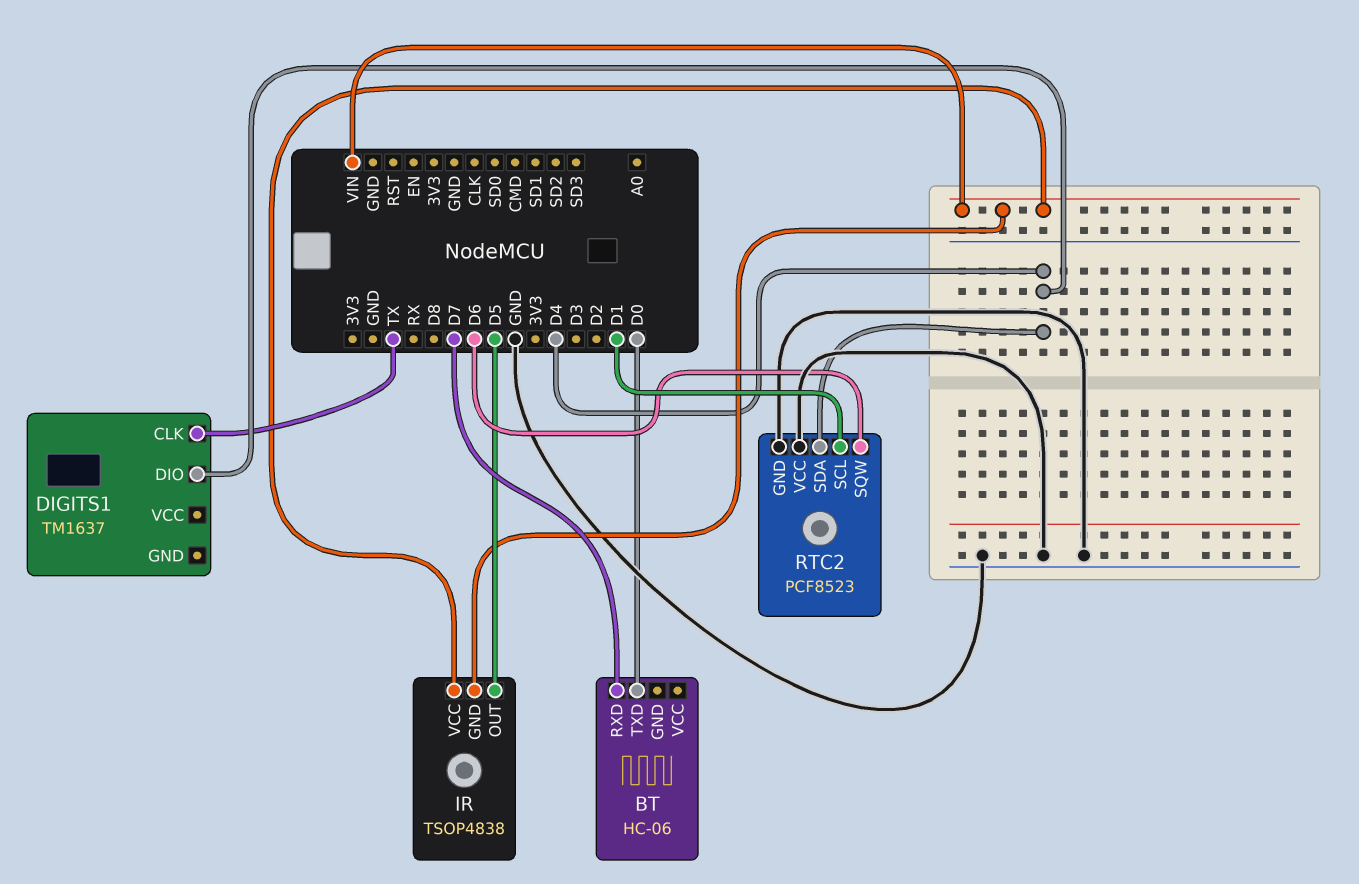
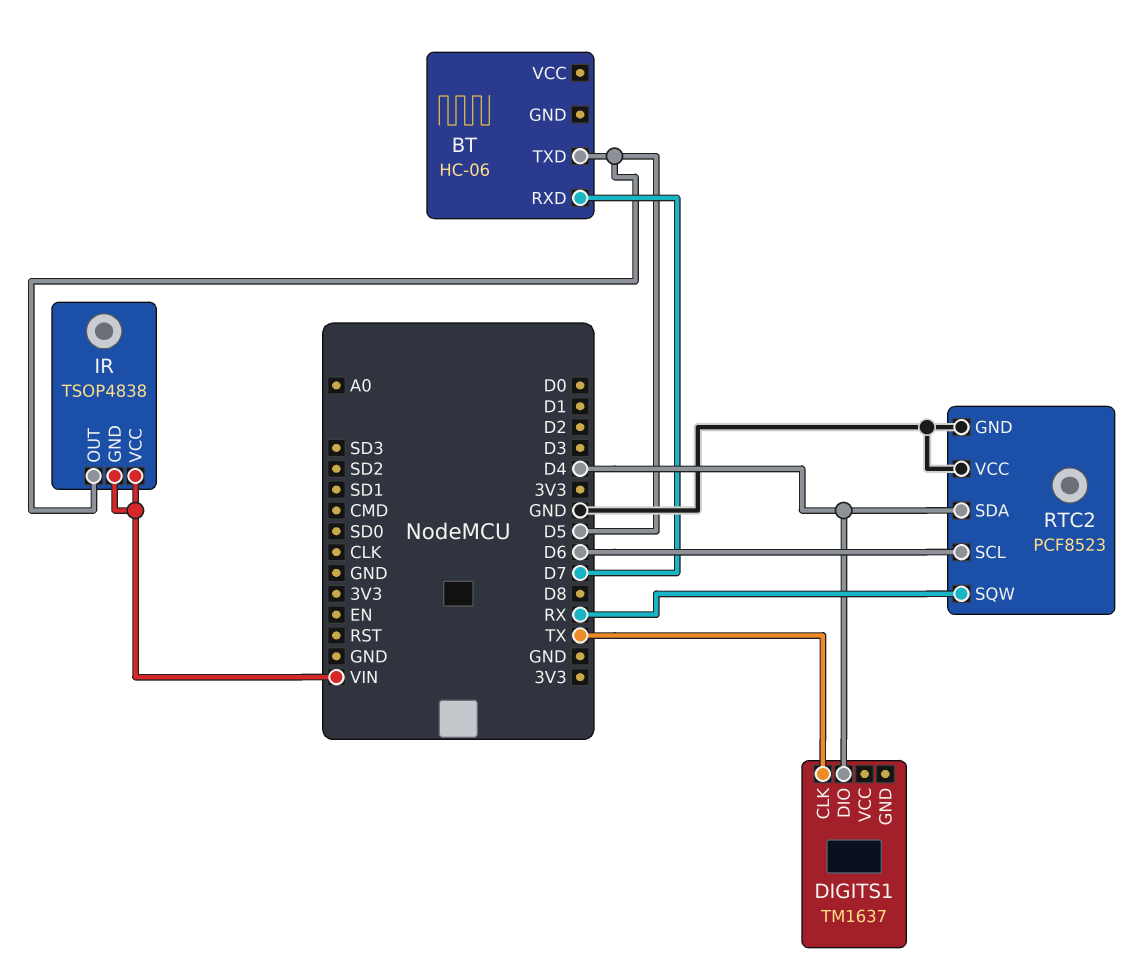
BT pin TXD: D0 -> D5
RTC2 pin SCL: D1 -> D6
RTC2 pin SQW: D6 -> RX

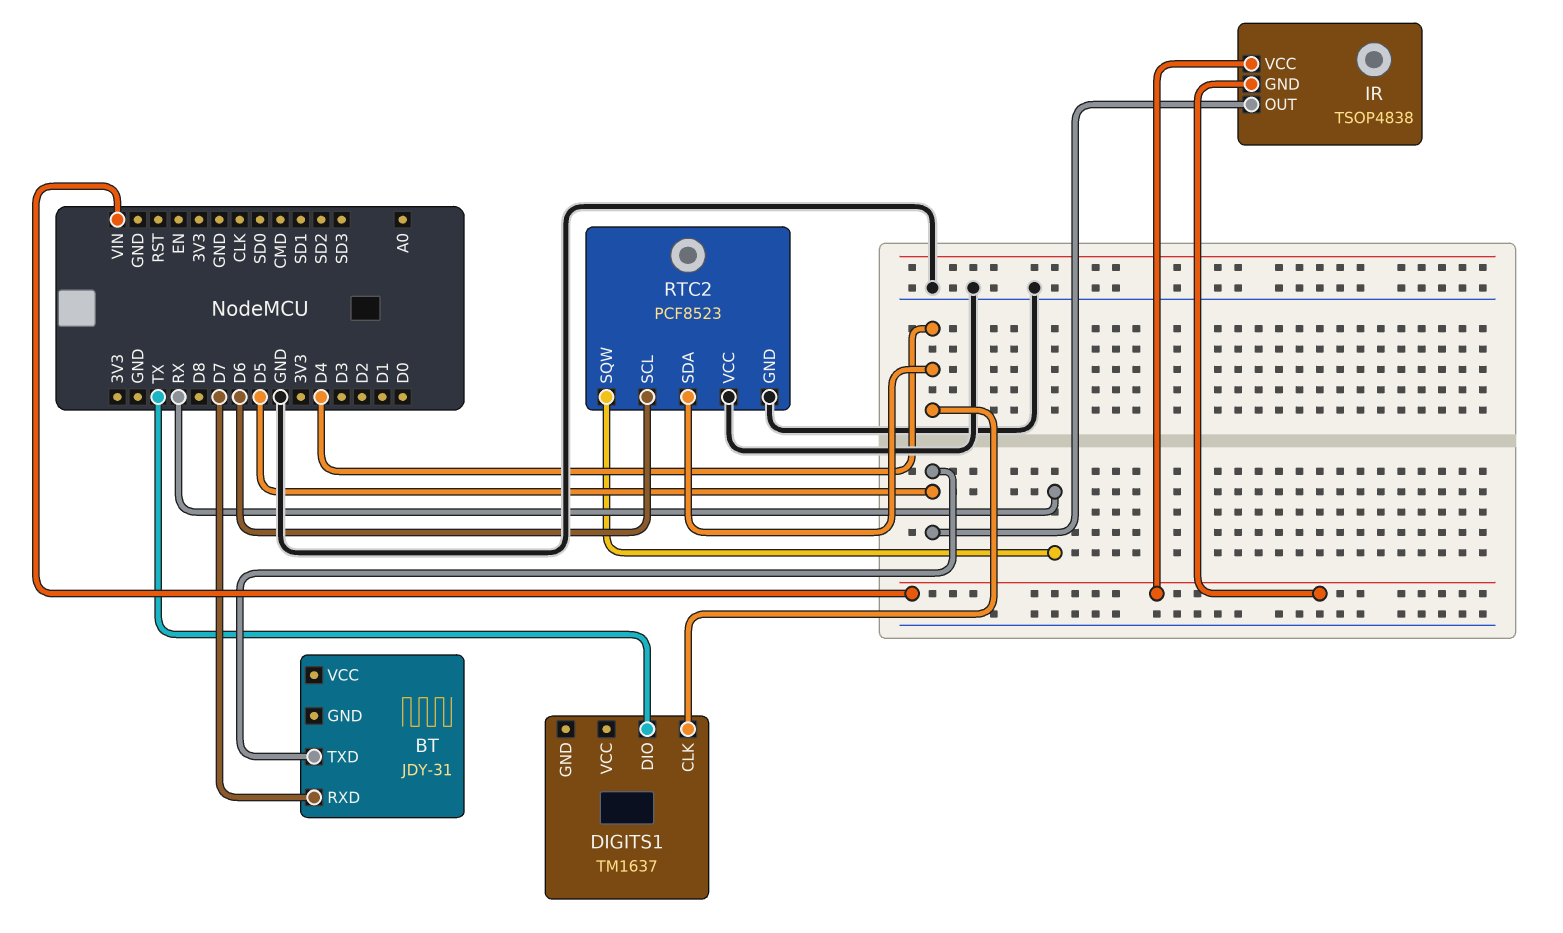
BT: HC-06 -> JDY-31
DIGITS1 pin CLK: TX -> D4
DIGITS1 pin DIO: D4 -> TX

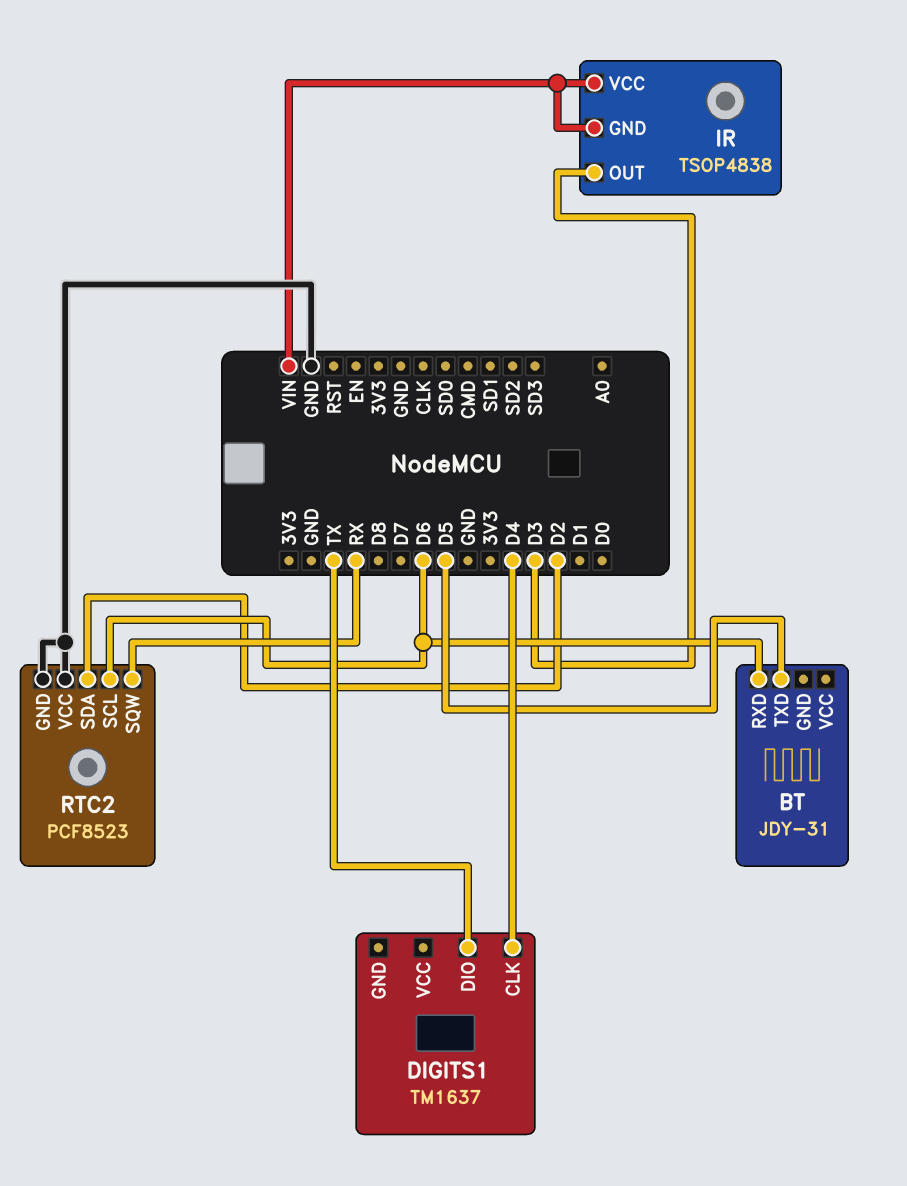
BT pin RXD: D7 -> D6
IR pin OUT: D5 -> D3
RTC2 pin SDA: D4 -> D2

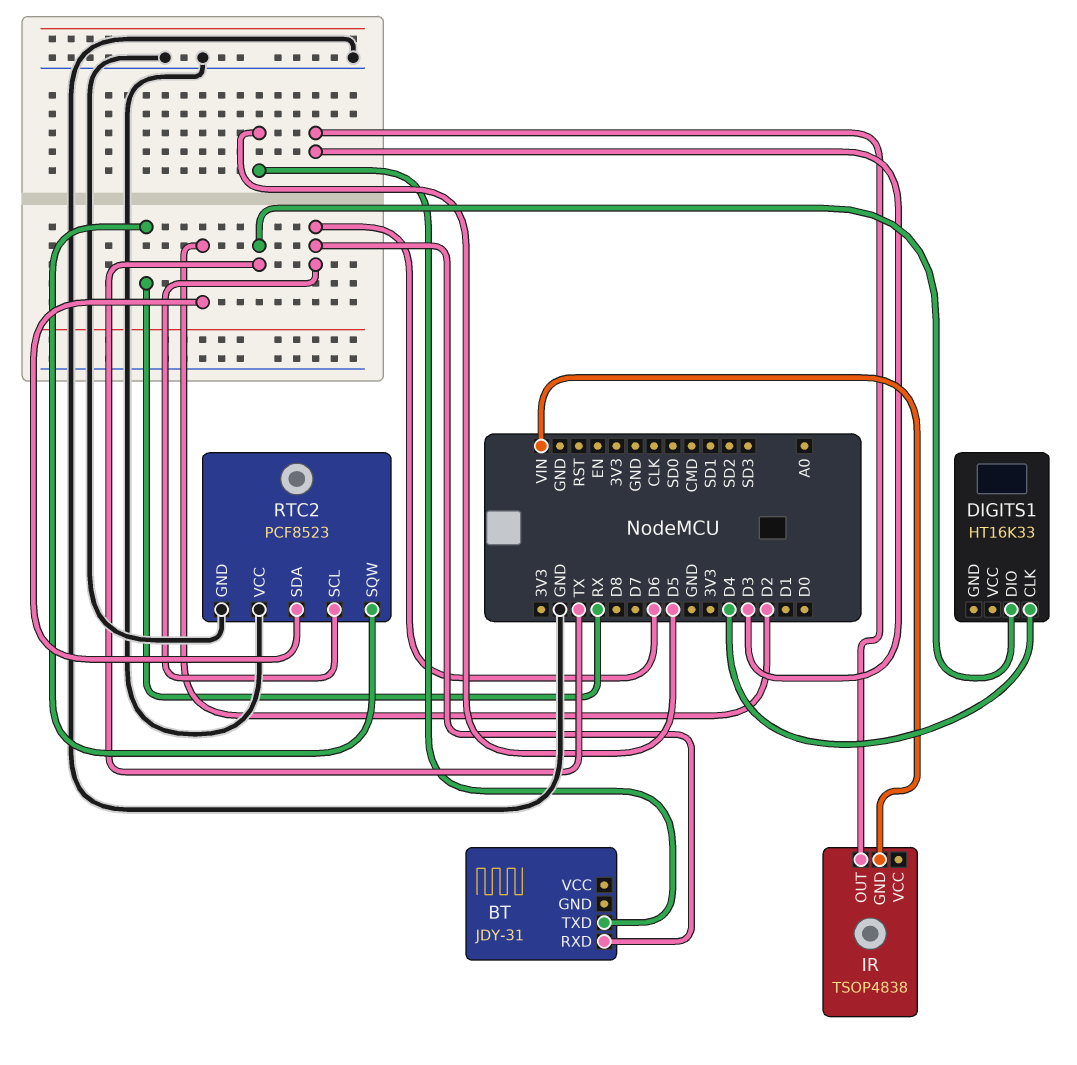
DIGITS1: TM1637 -> HT16K33
IR pin VCC: VIN -> none

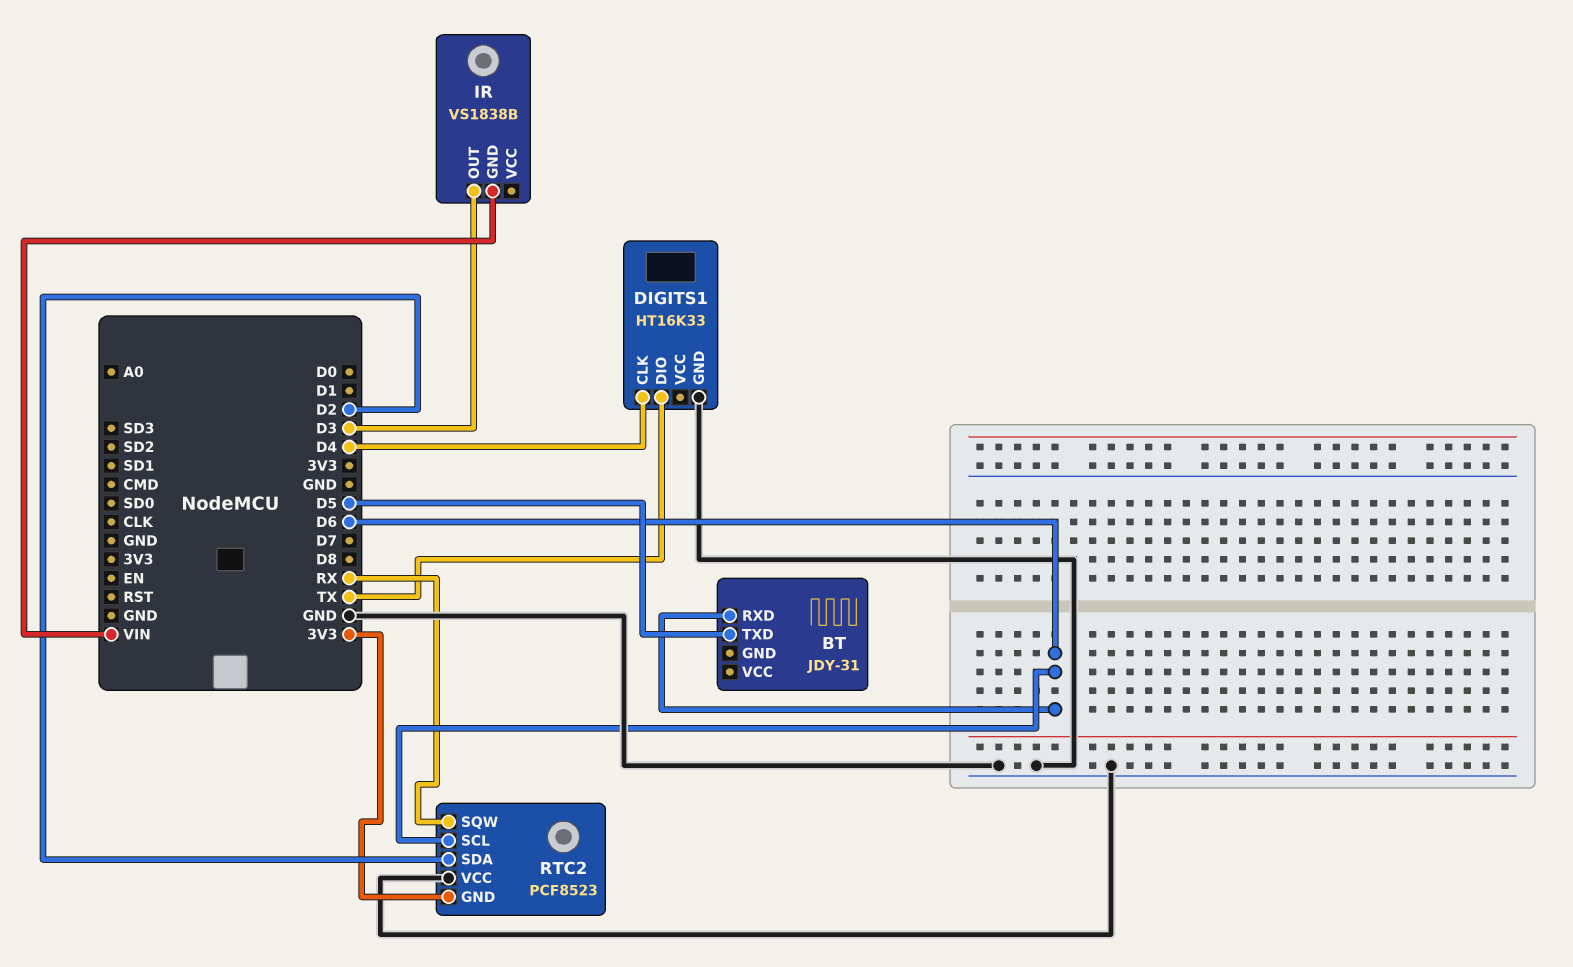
DIGITS1 pin GND: none -> GND
IR: TSOP4838 -> VS1838B
RTC2 pin GND: GND -> 3V3

